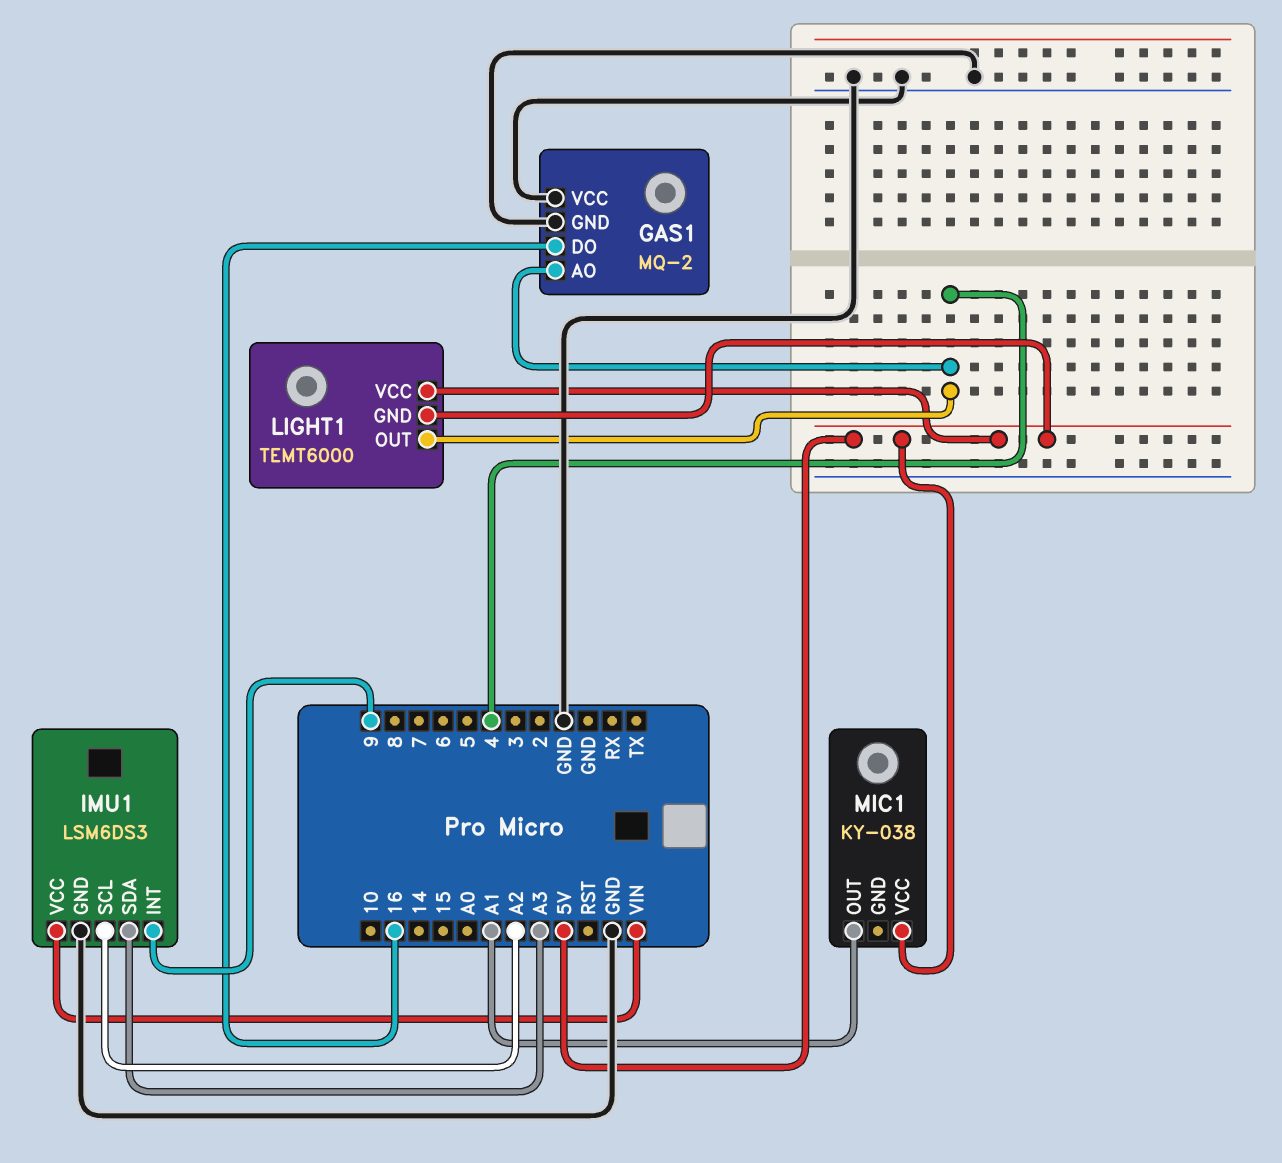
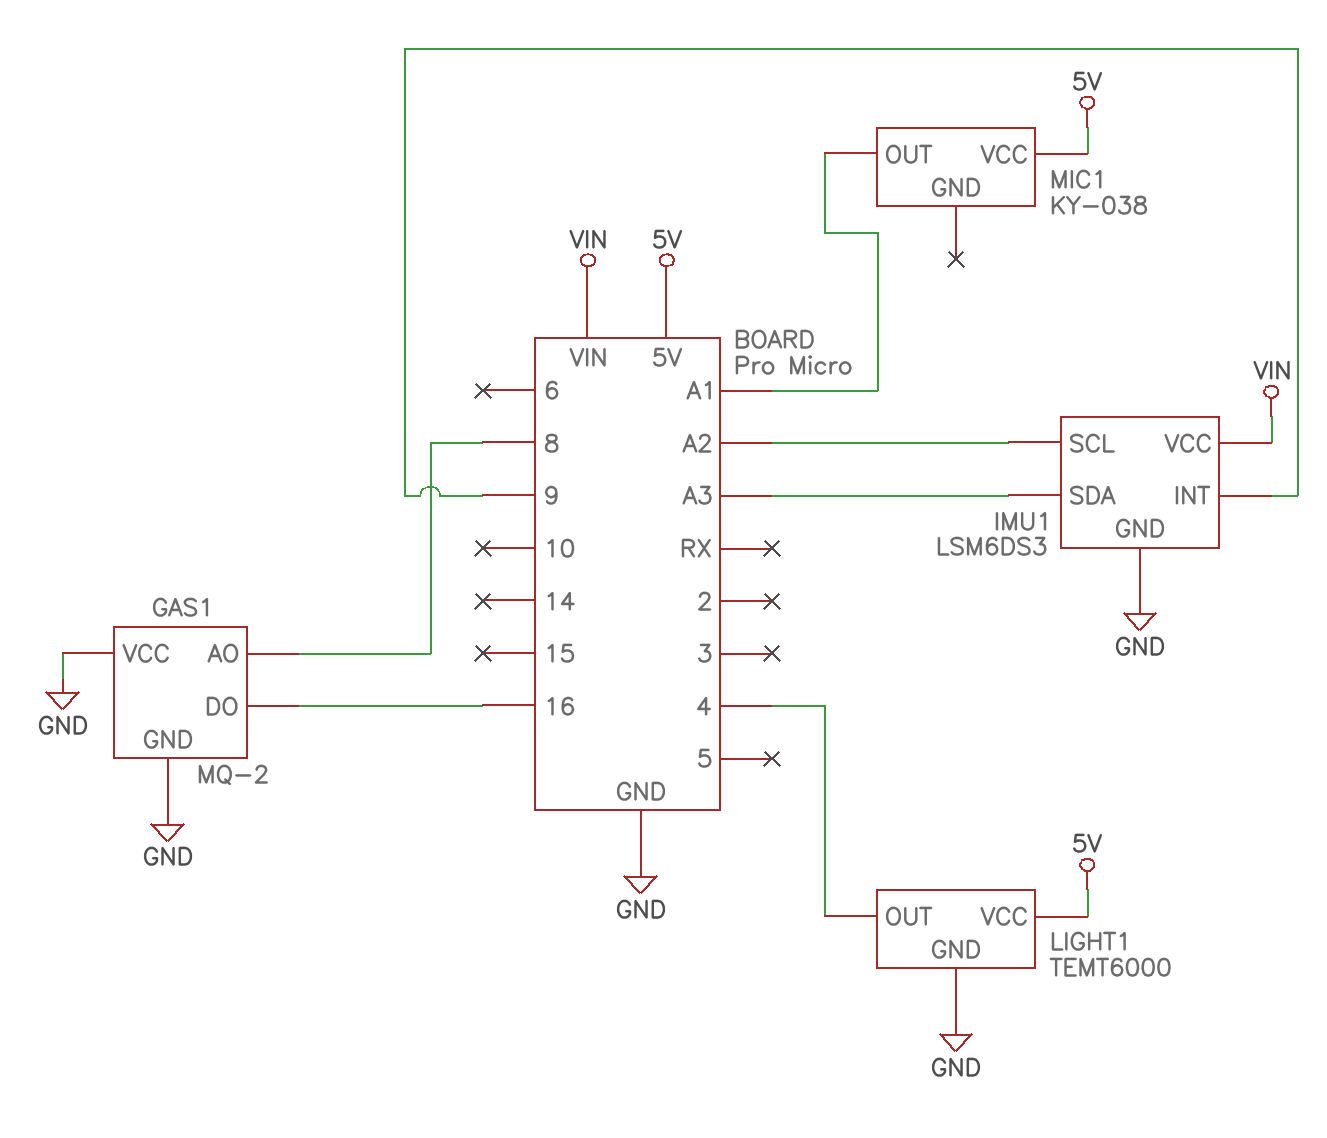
GAS1 pin AO: 4 -> 8
LIGHT1 pin GND: 5V -> GND

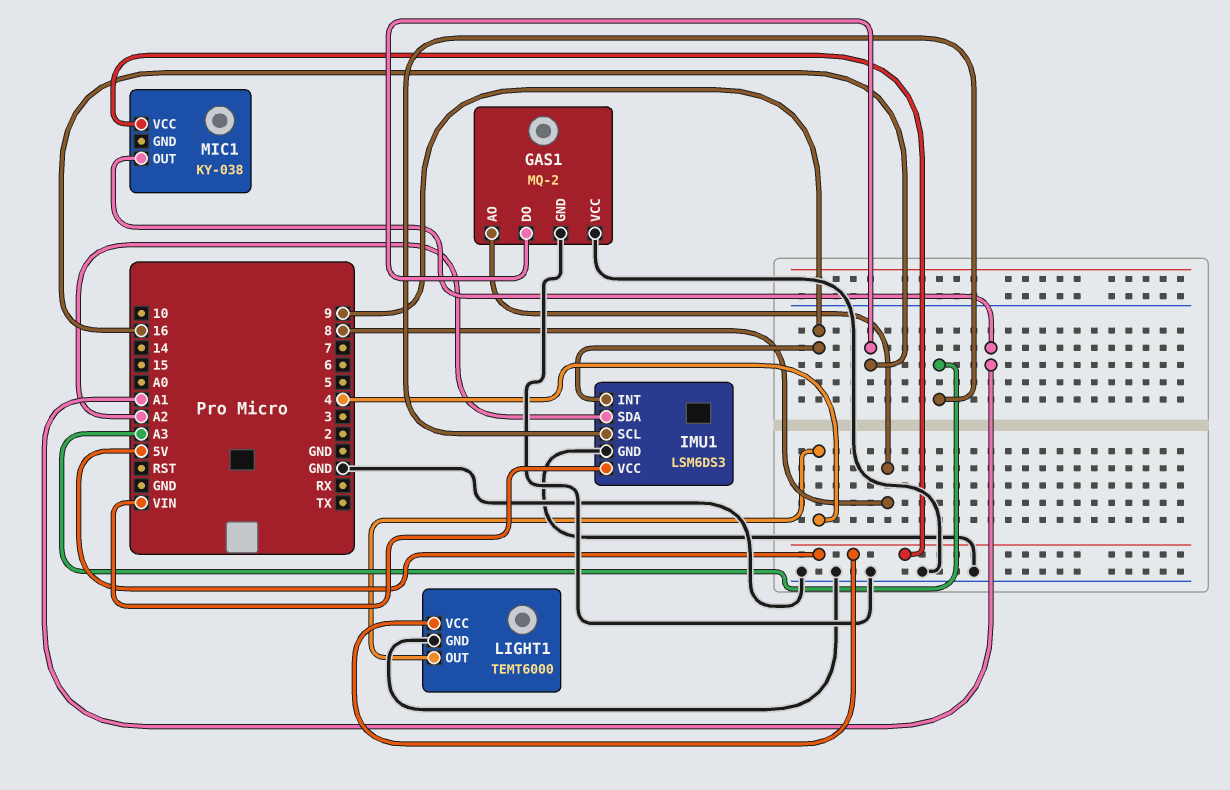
IMU1 pin SCL: A2 -> A3
IMU1 pin SDA: A3 -> A2

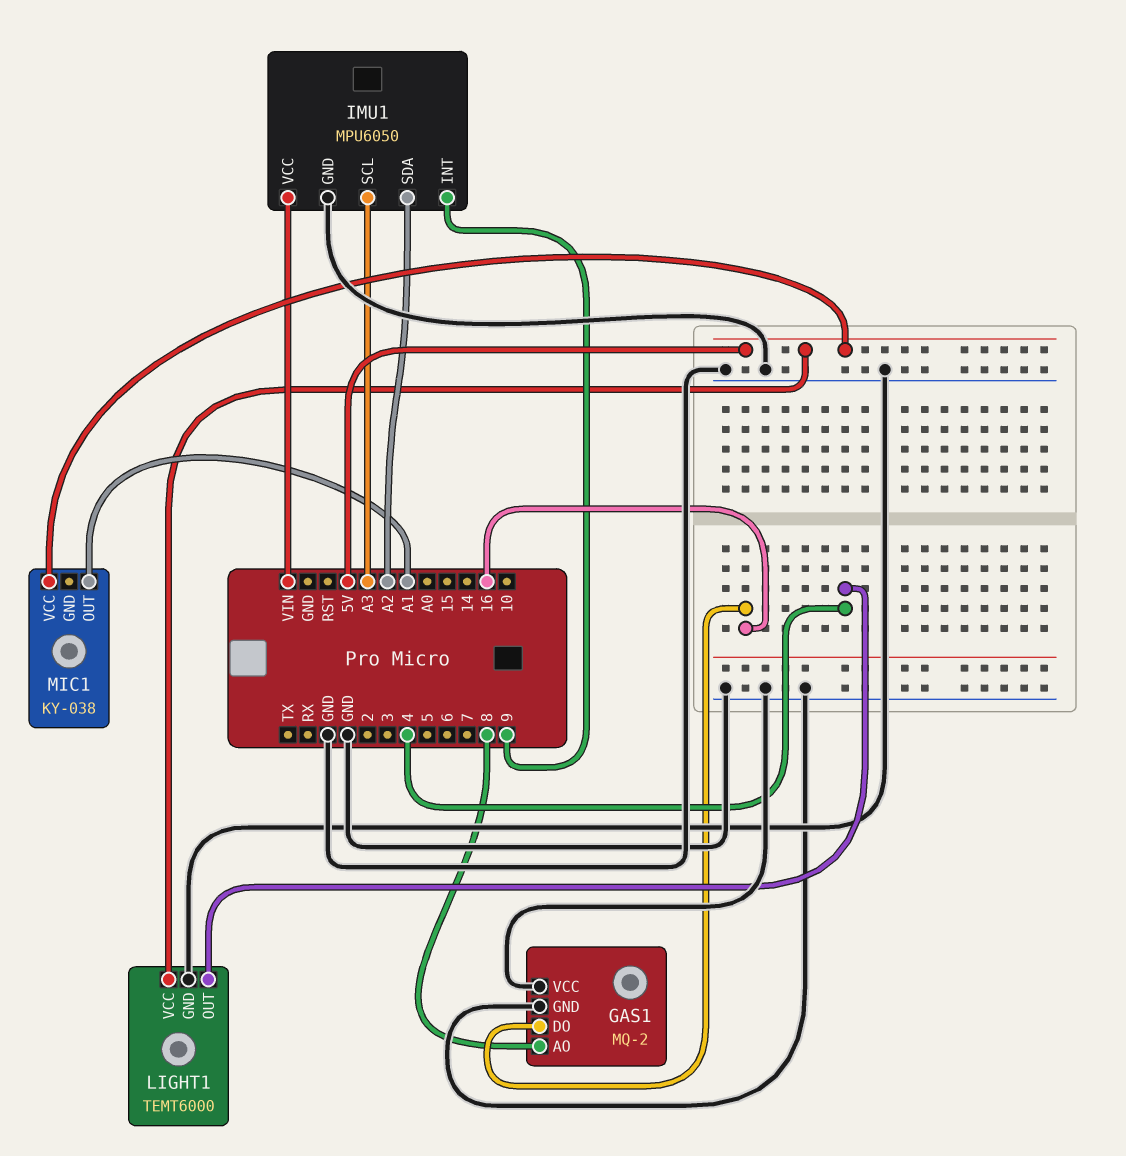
IMU1: LSM6DS3 -> MPU6050

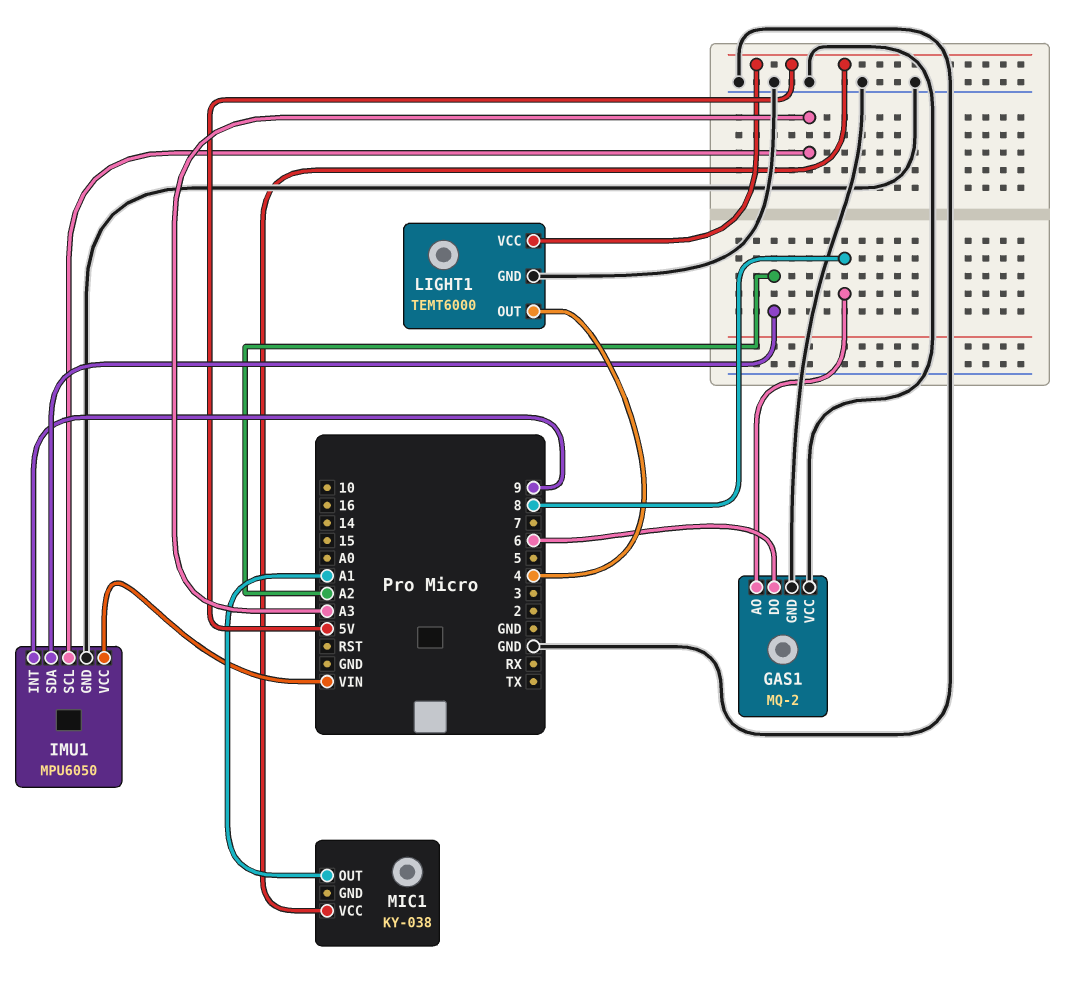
GAS1 pin DO: 16 -> 6

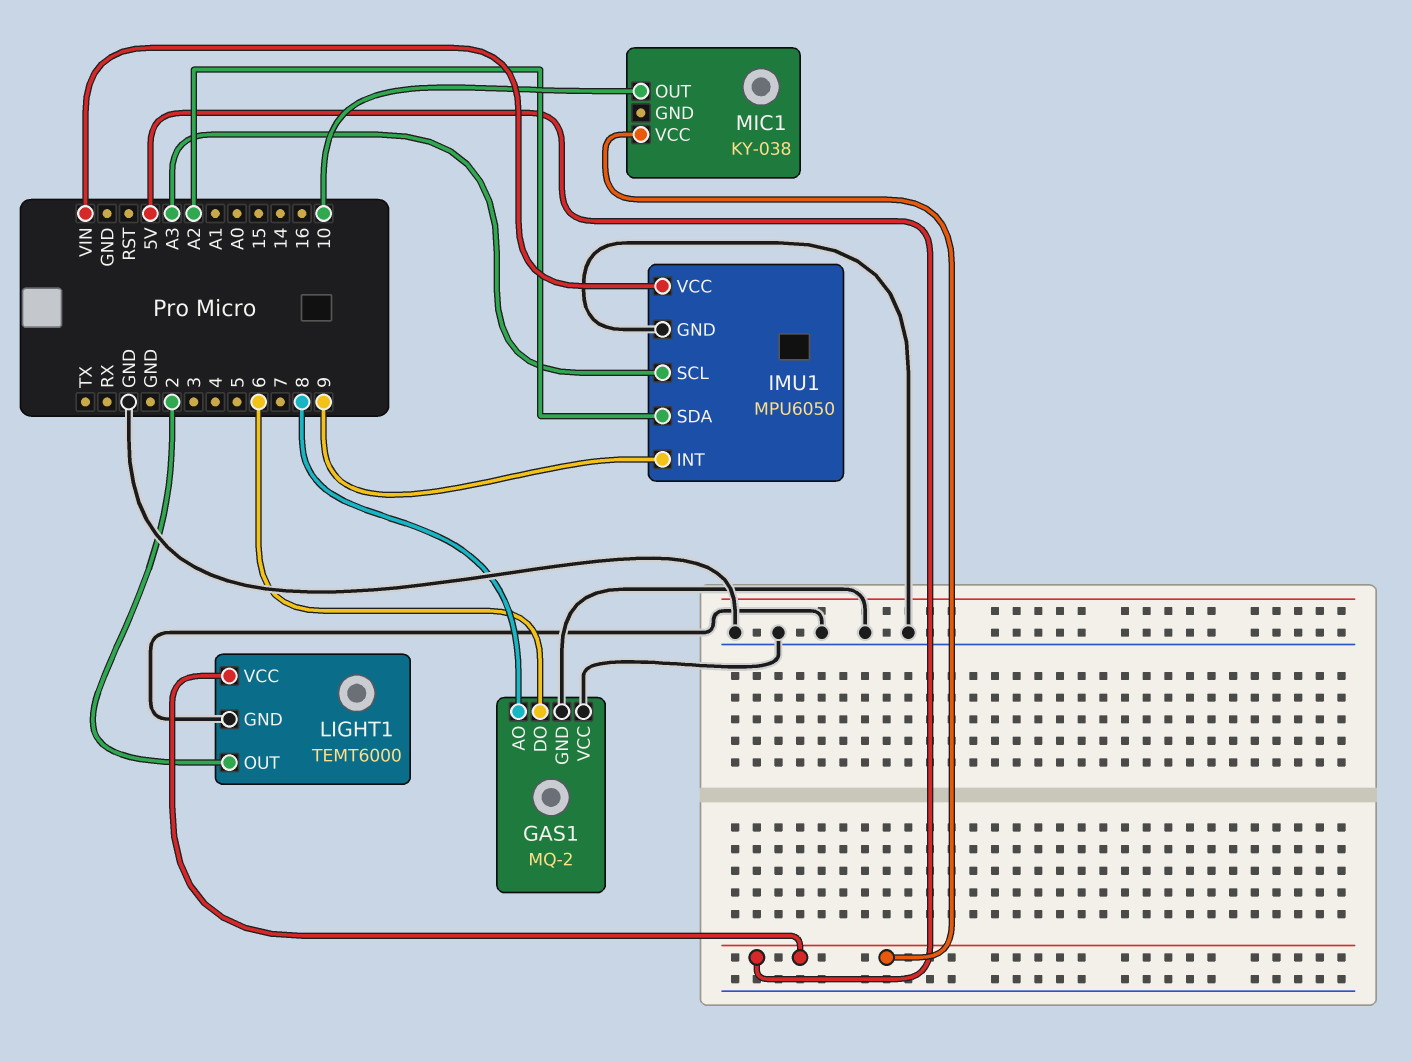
LIGHT1 pin OUT: 4 -> 2
MIC1 pin OUT: A1 -> 10

